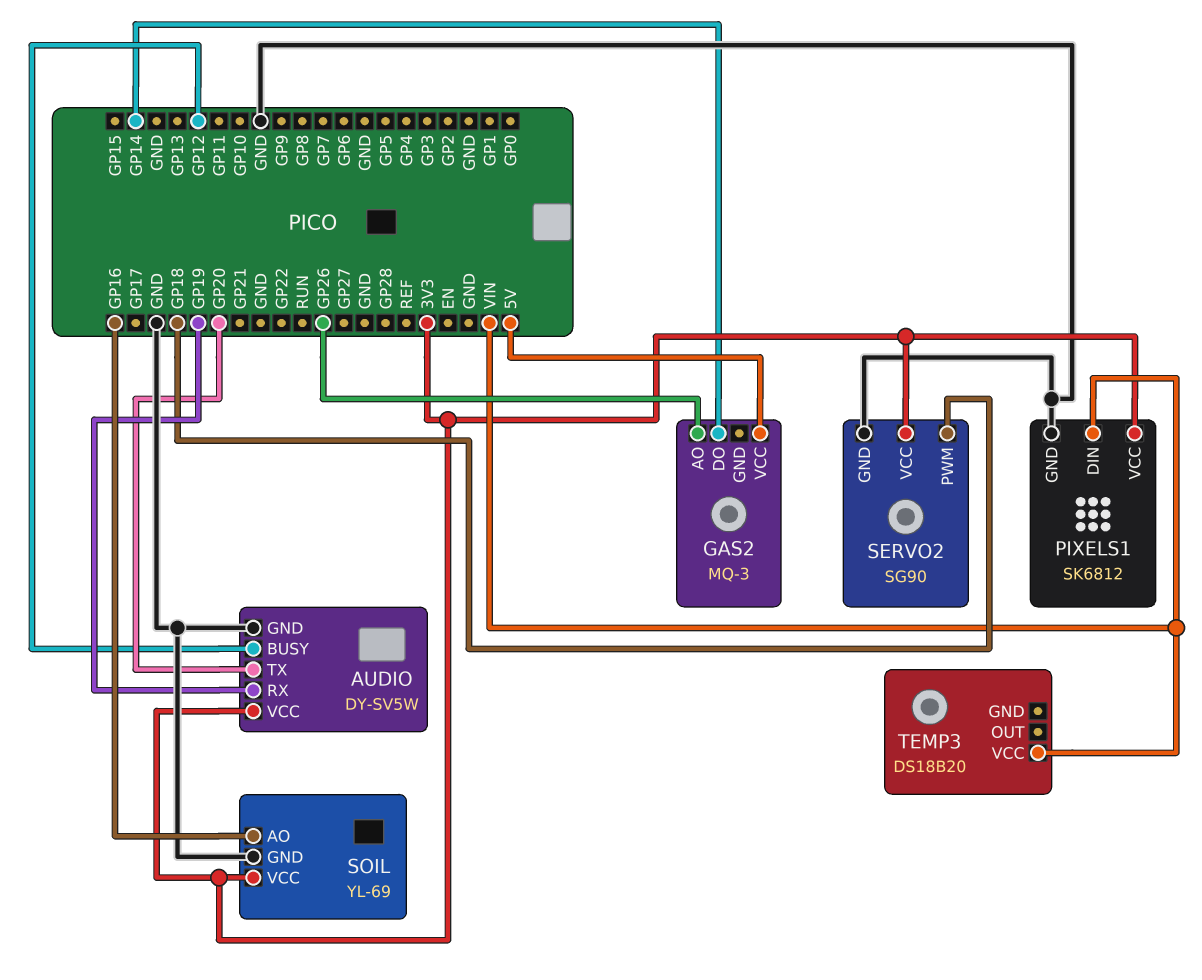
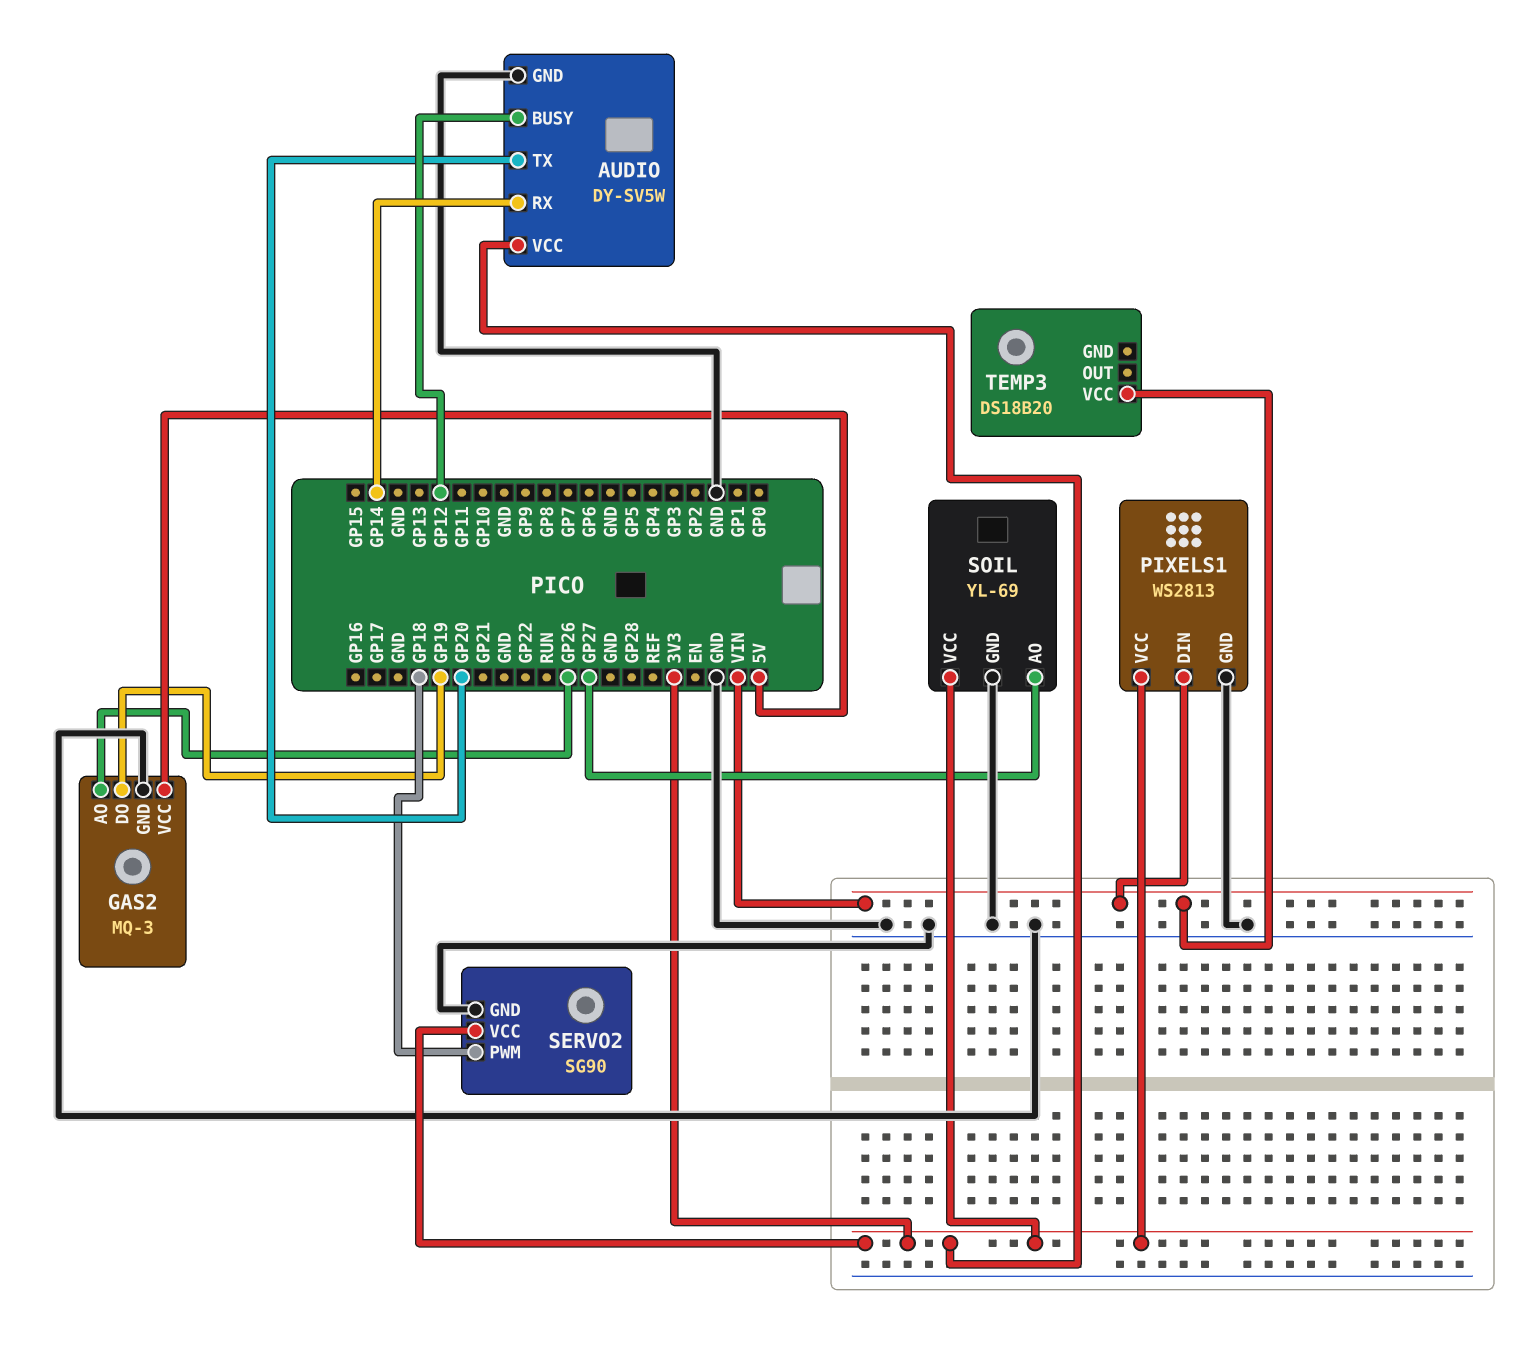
AUDIO pin RX: GP19 -> GP14
GAS2 pin DO: GP14 -> GP19
GAS2 pin GND: none -> GND
PIXELS1: SK6812 -> WS2813
SOIL pin AO: GP16 -> GP27

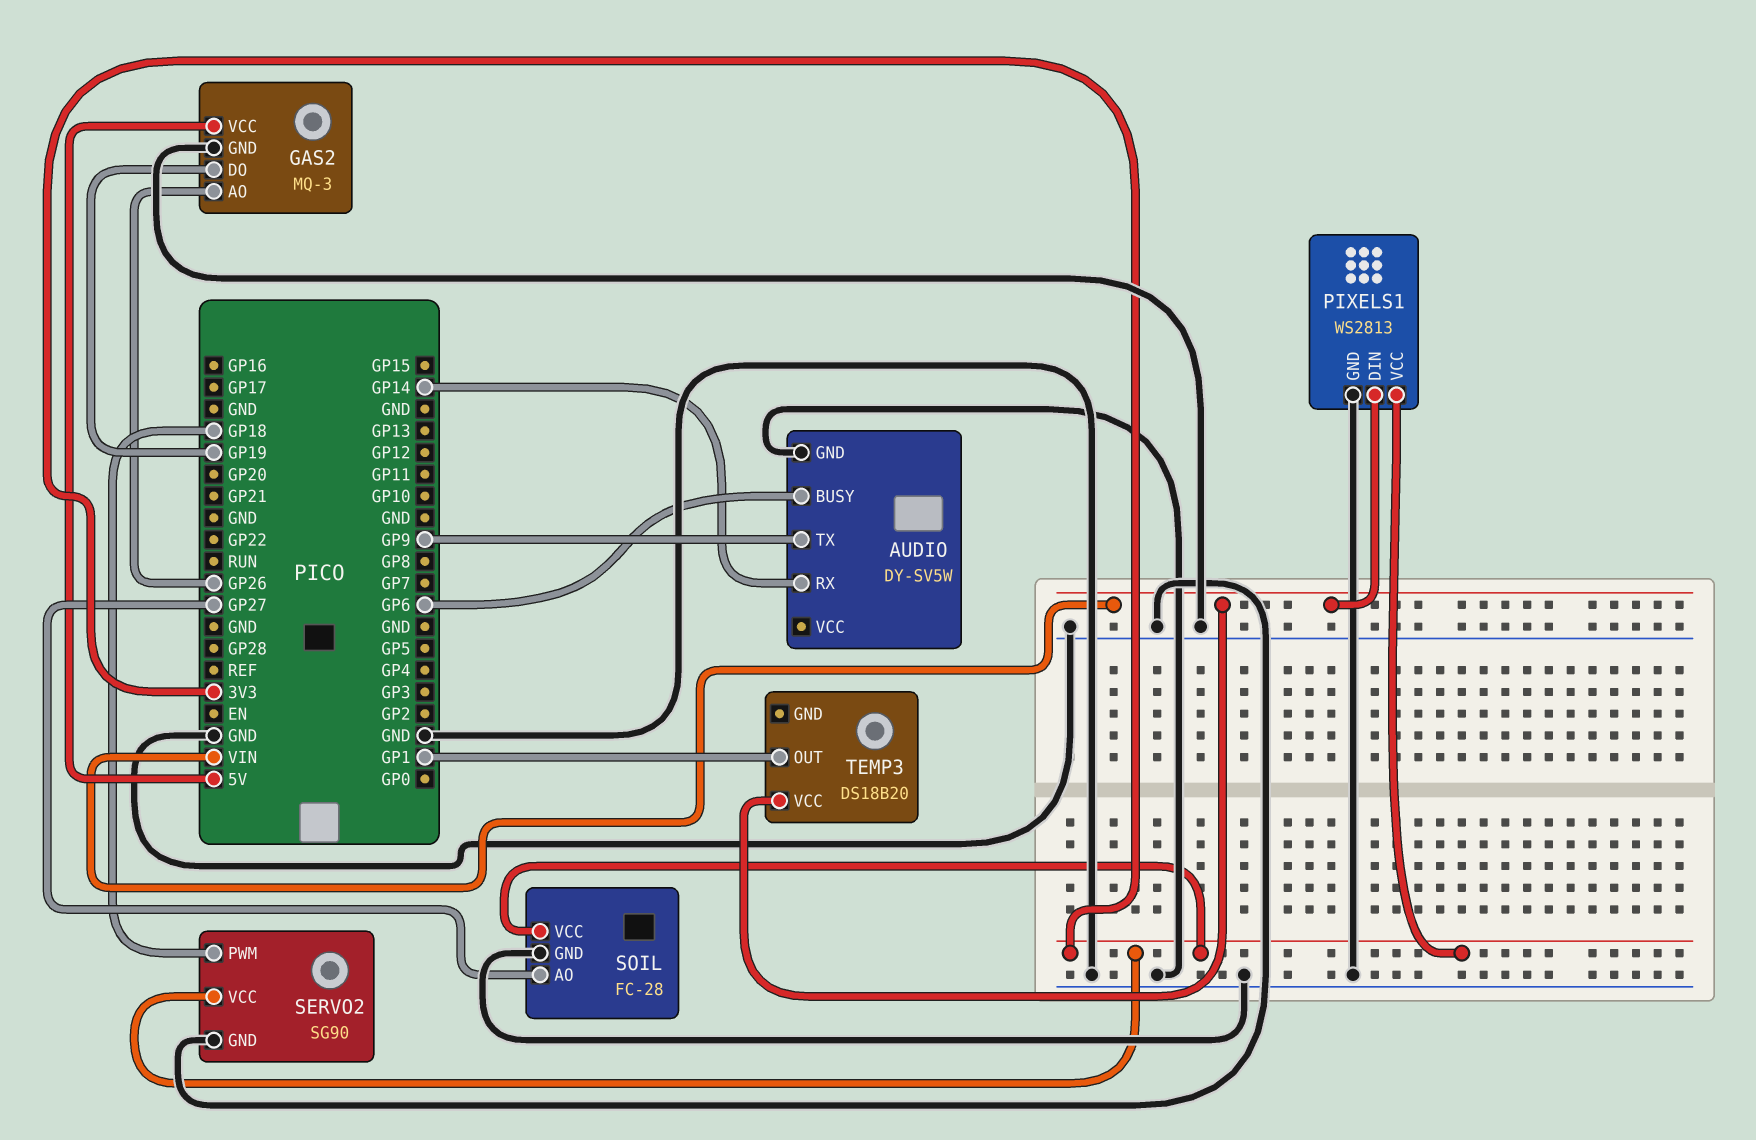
AUDIO pin BUSY: GP12 -> GP6
AUDIO pin TX: GP20 -> GP9
AUDIO pin VCC: 3V3 -> none
SOIL: YL-69 -> FC-28
TEMP3 pin OUT: none -> GP1

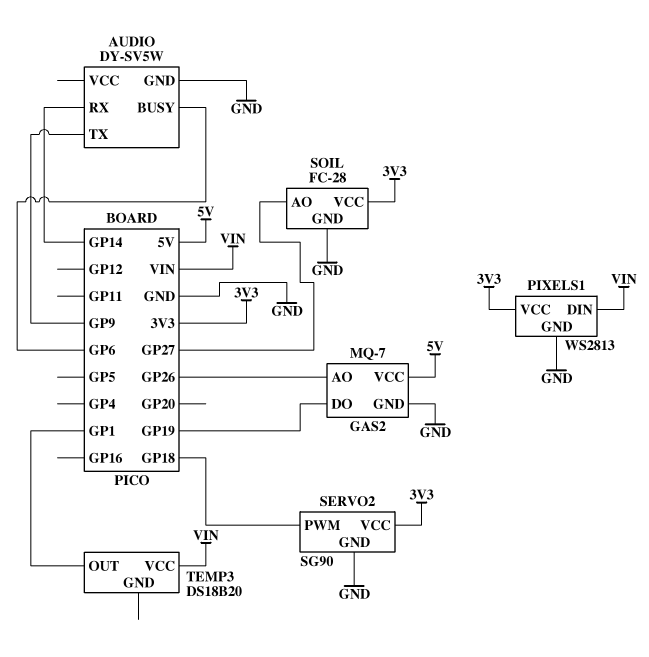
GAS2: MQ-3 -> MQ-7

